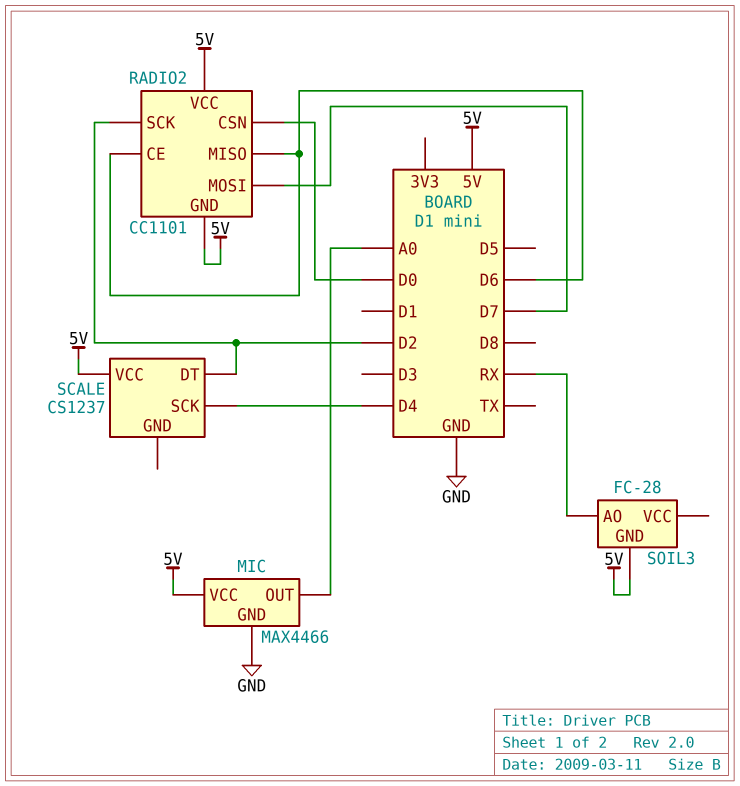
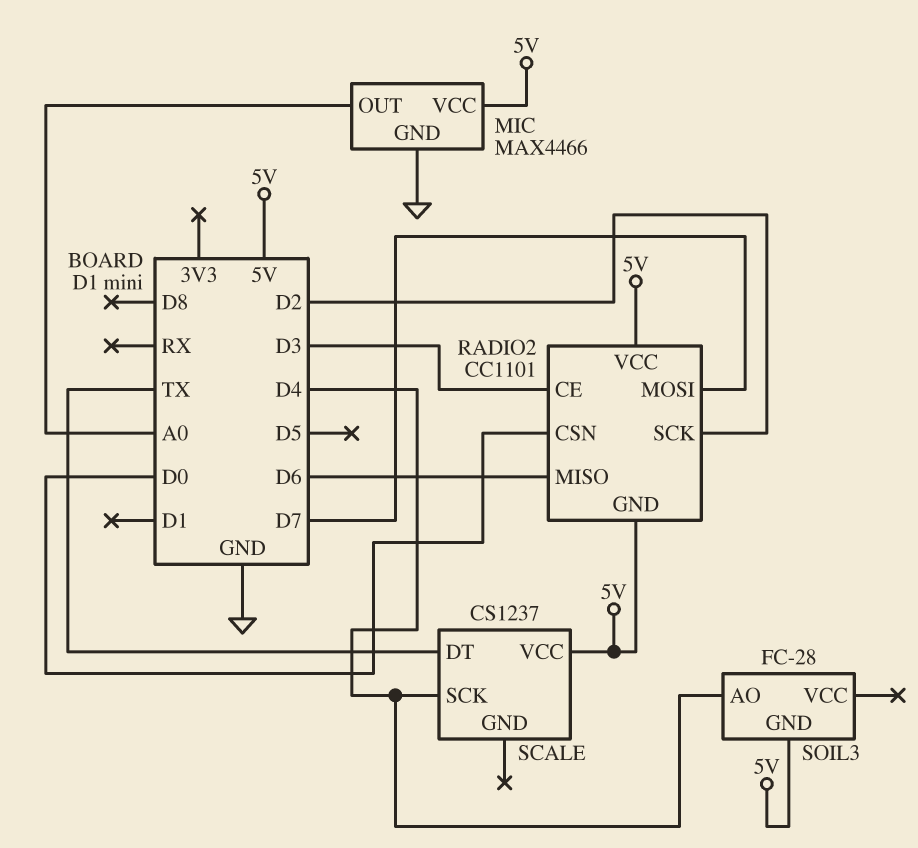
RADIO2 pin CE: D6 -> D3
SCALE pin DT: D2 -> TX
SOIL3 pin AO: RX -> D4

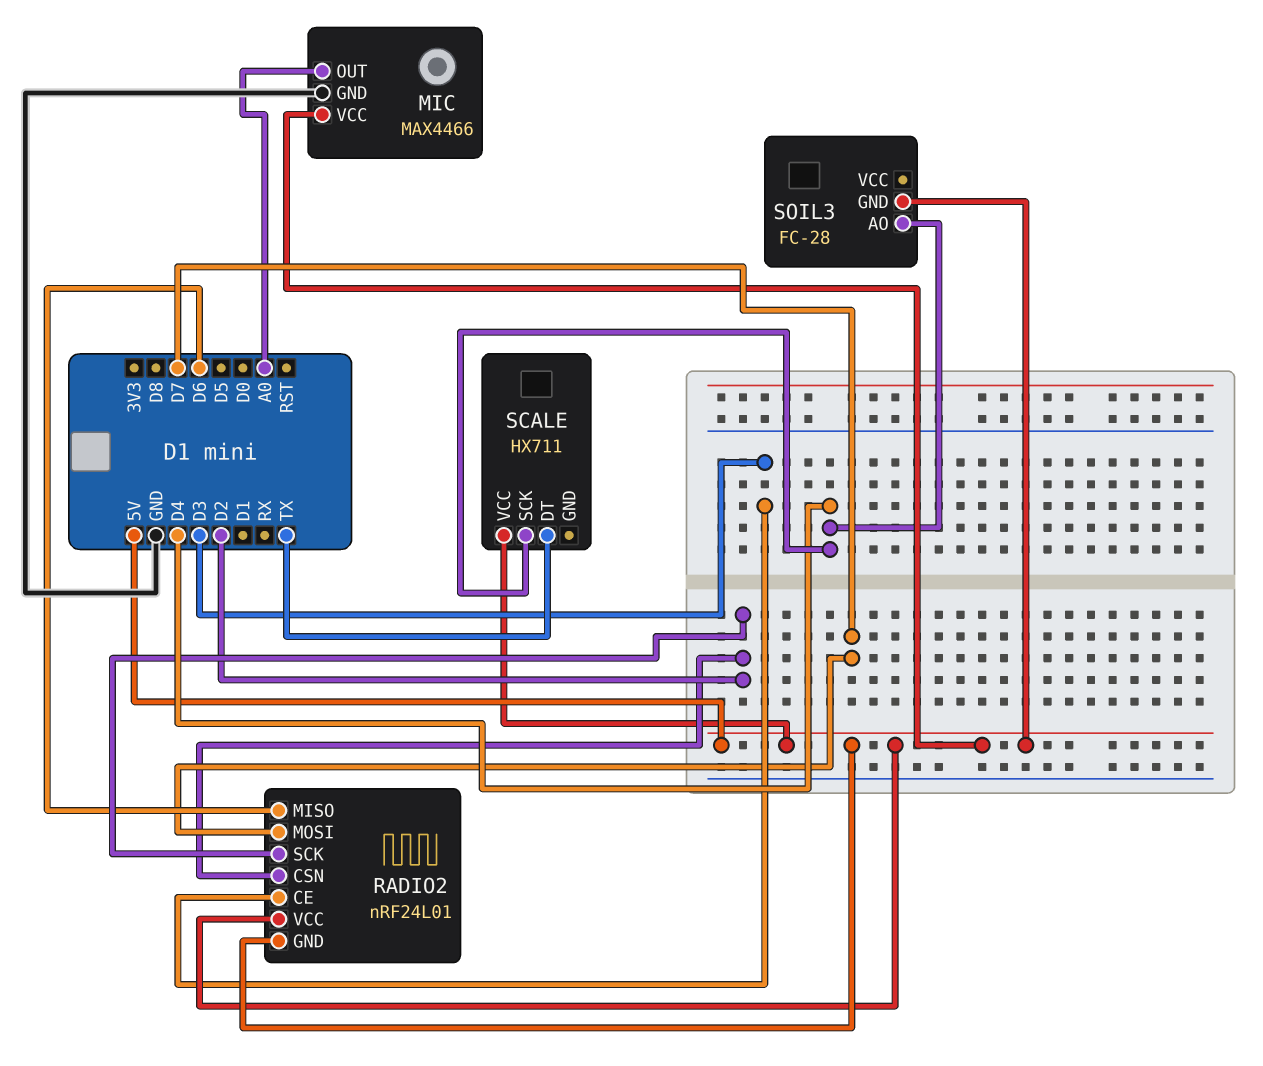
RADIO2: CC1101 -> nRF24L01
RADIO2 pin CSN: D0 -> D2
SCALE: CS1237 -> HX711

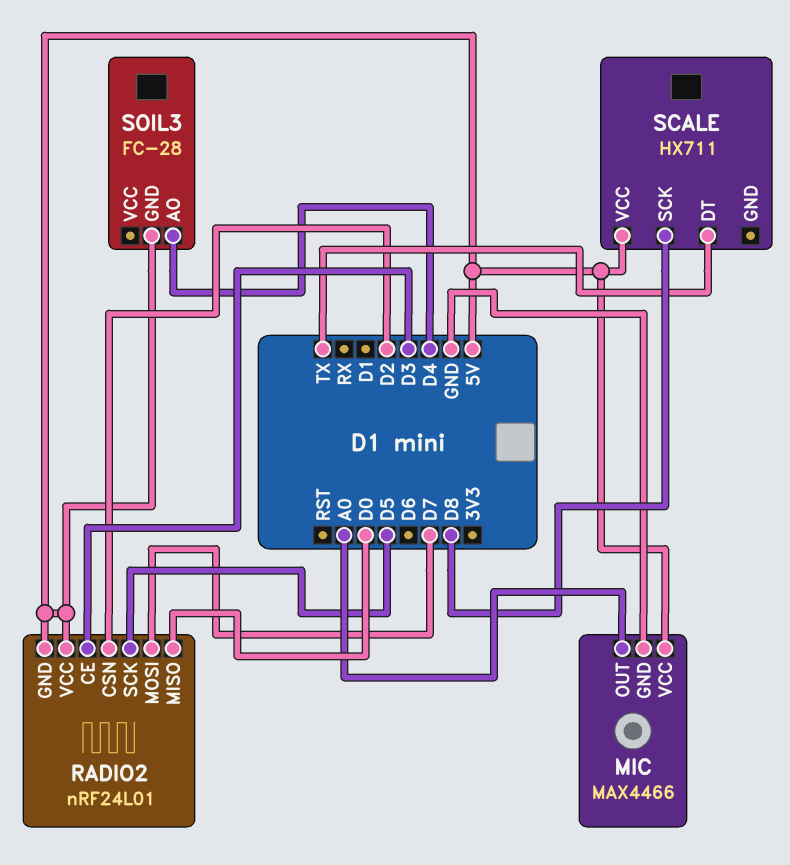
RADIO2 pin MISO: D6 -> D0
RADIO2 pin SCK: D2 -> D5
SCALE pin SCK: D4 -> D8

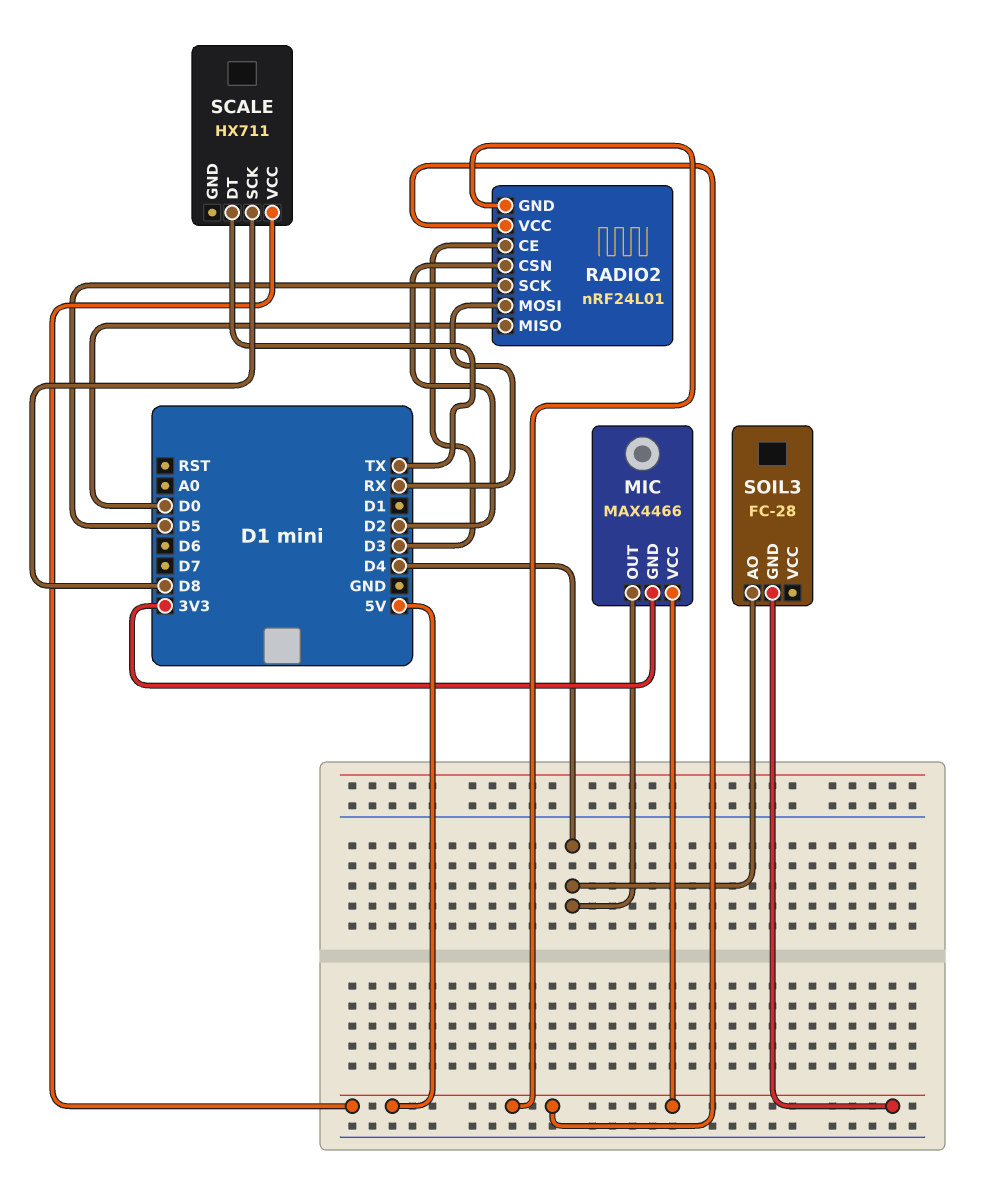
MIC pin GND: GND -> 3V3
MIC pin OUT: A0 -> D4
RADIO2 pin MOSI: D7 -> RX

